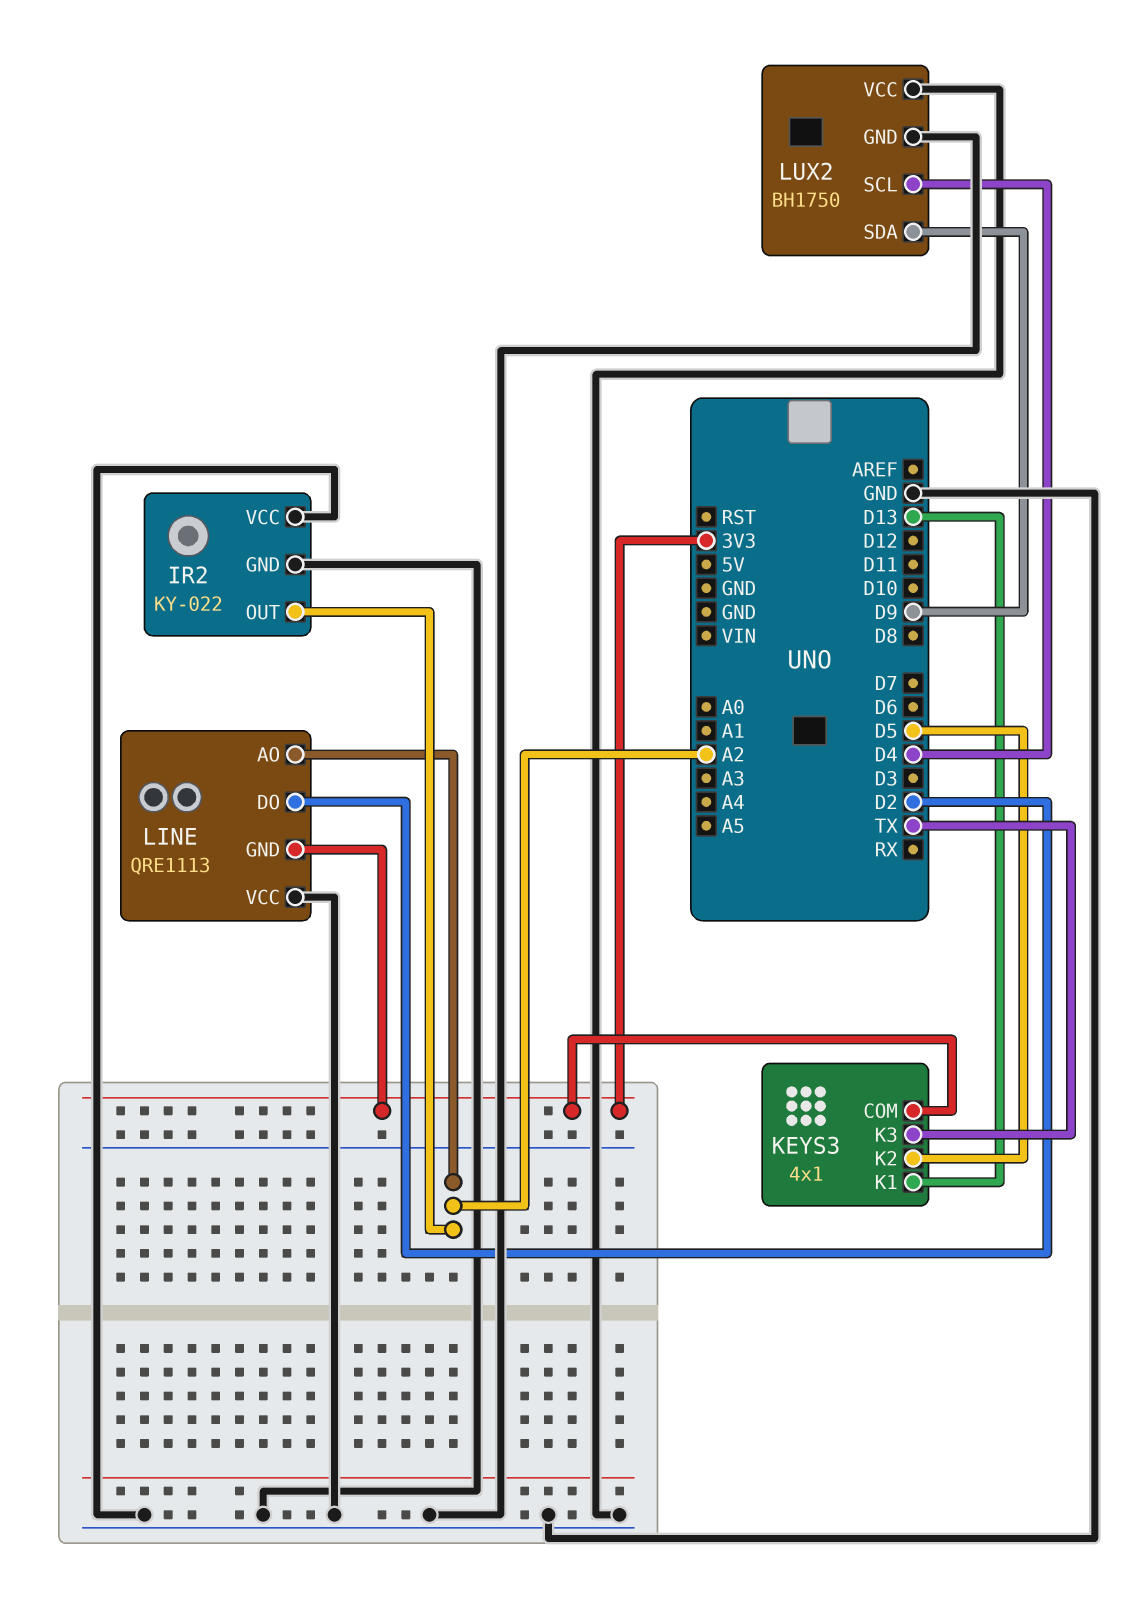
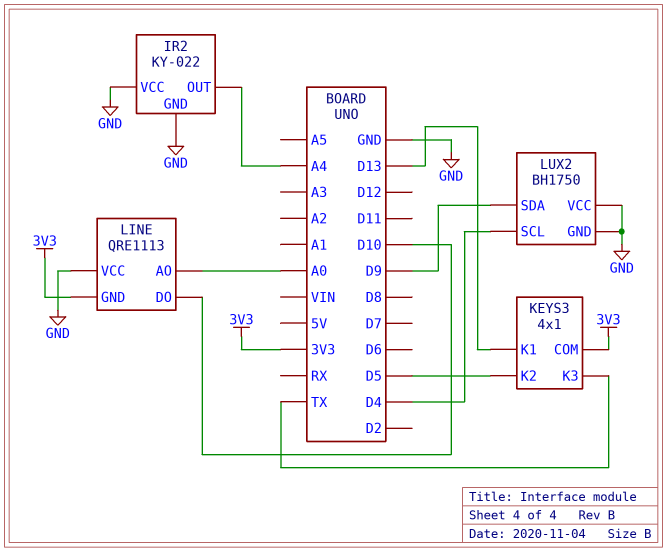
IR2 pin OUT: A2 -> A4
LINE pin AO: A2 -> A0
LINE pin DO: D2 -> D10

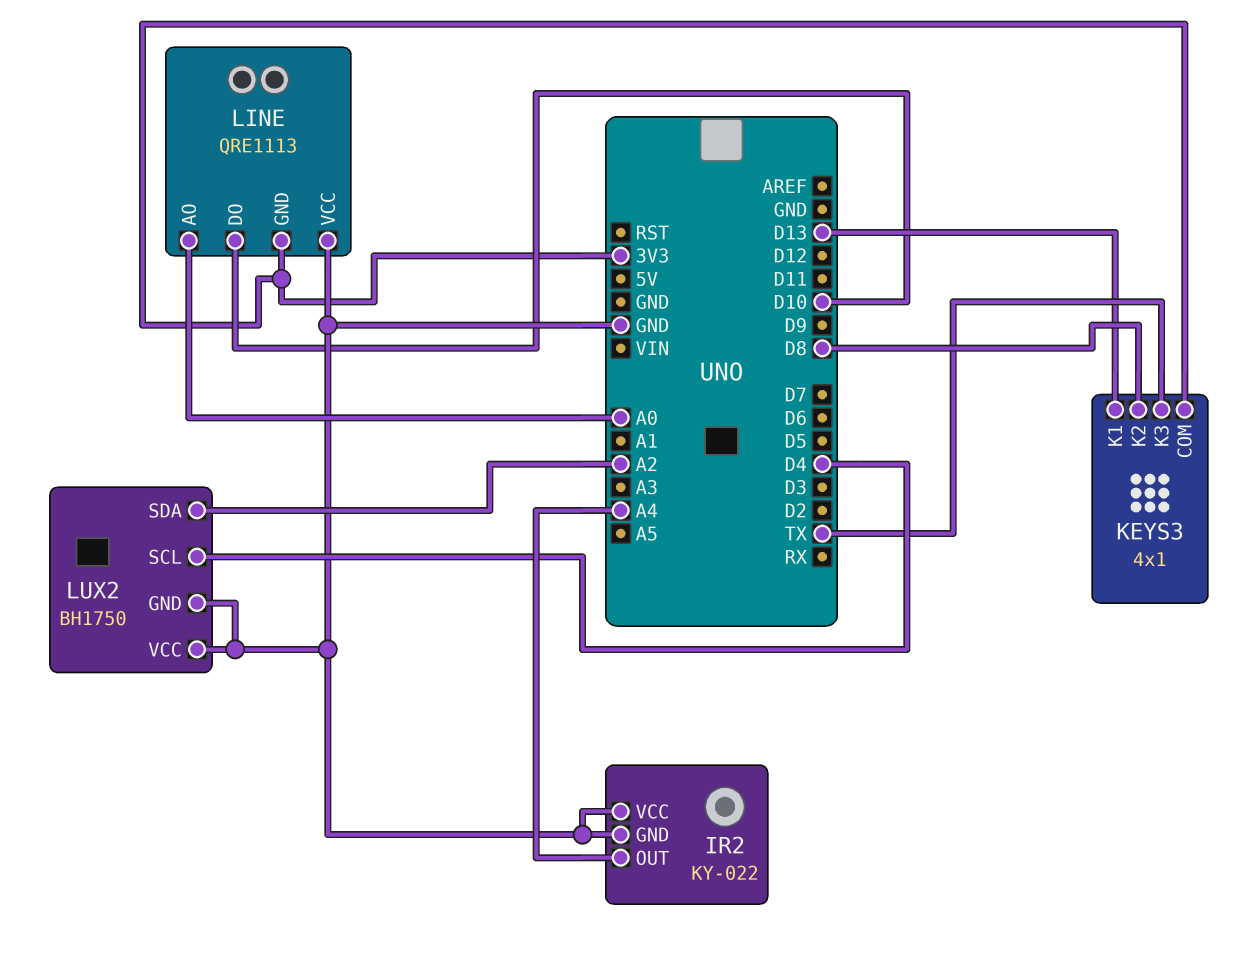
KEYS3 pin K2: D5 -> D8
LUX2 pin SDA: D9 -> A2

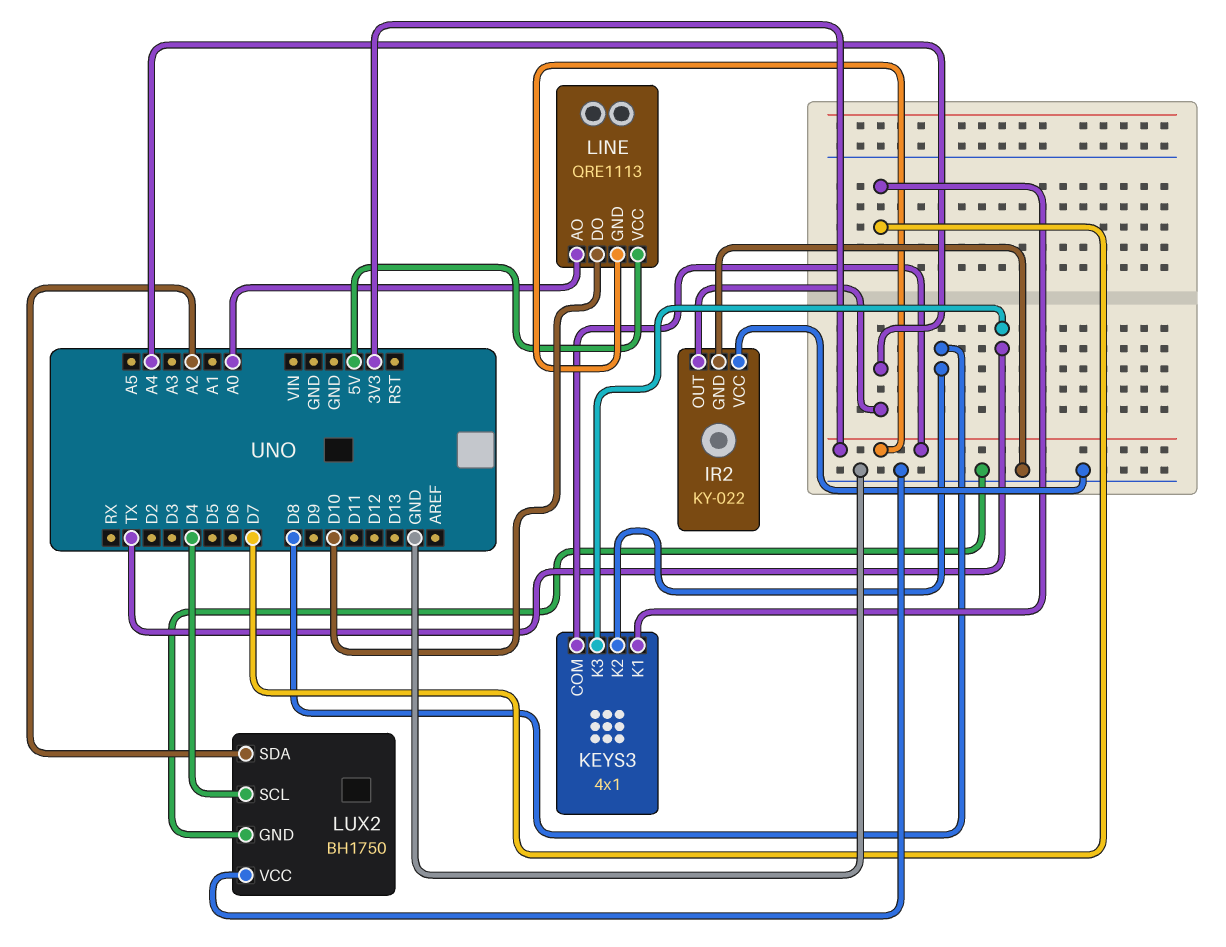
KEYS3 pin K1: D13 -> D7
LINE pin VCC: GND -> 5V

